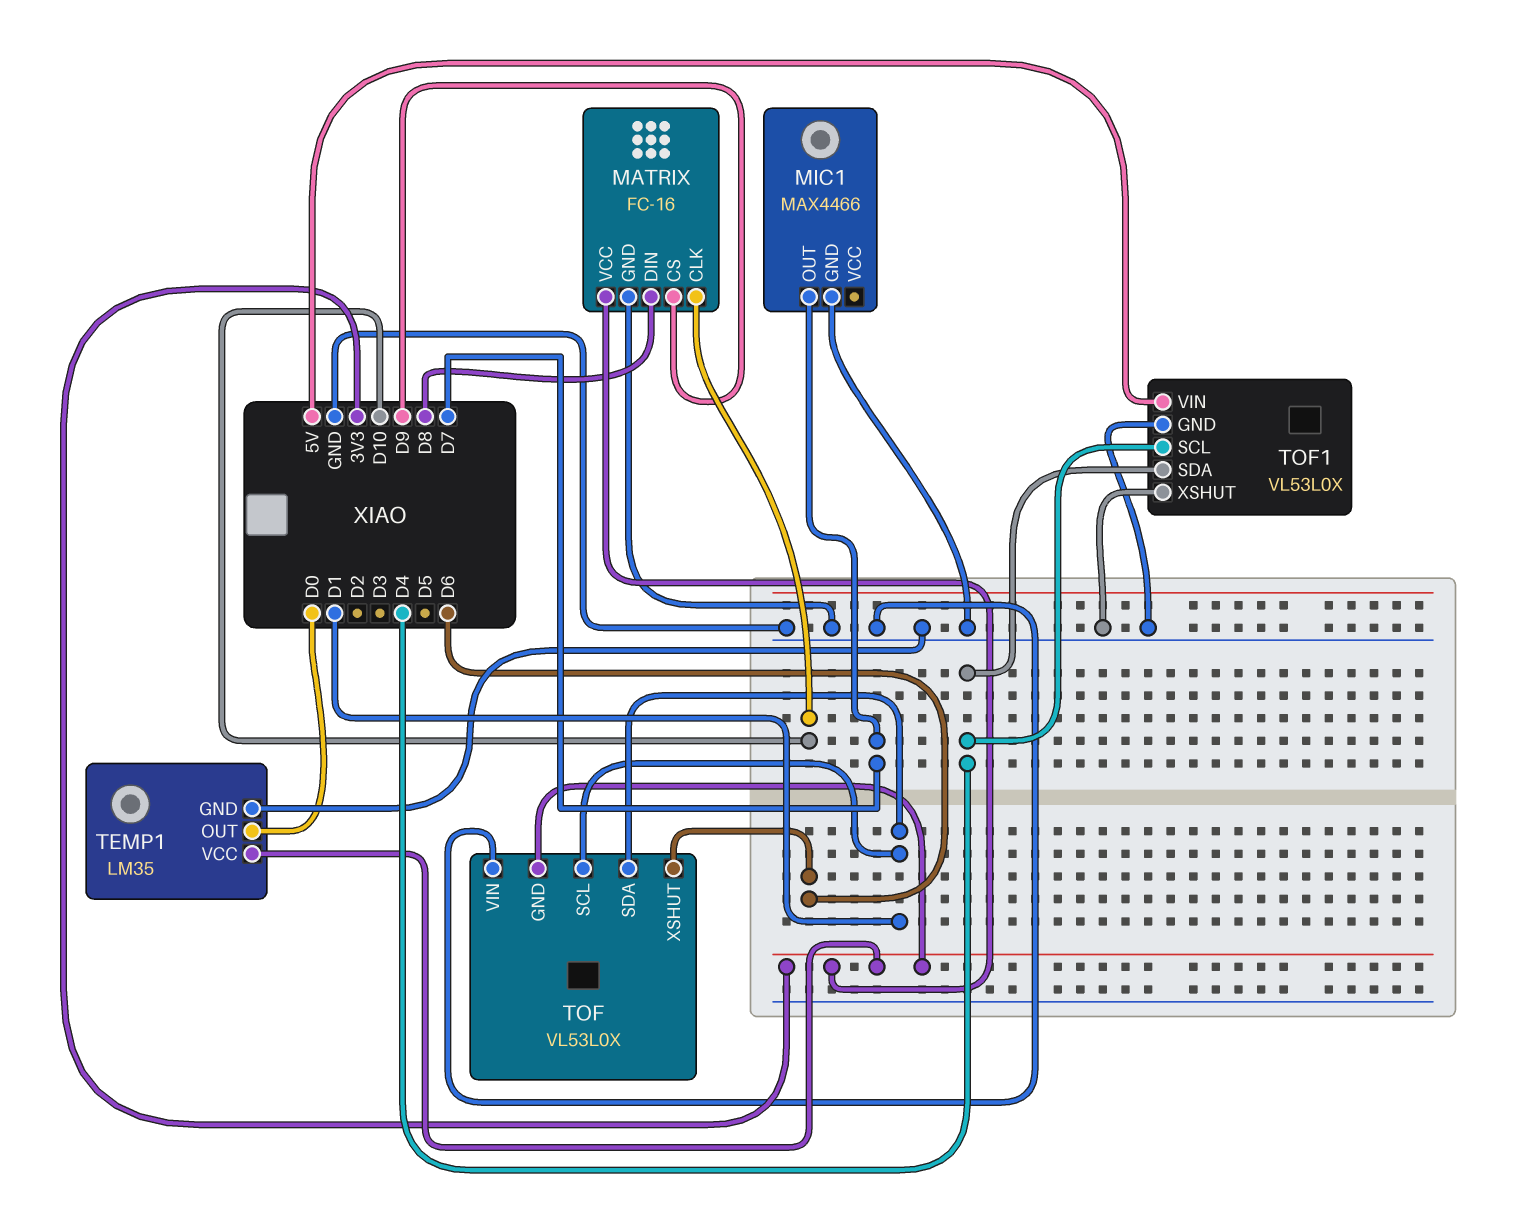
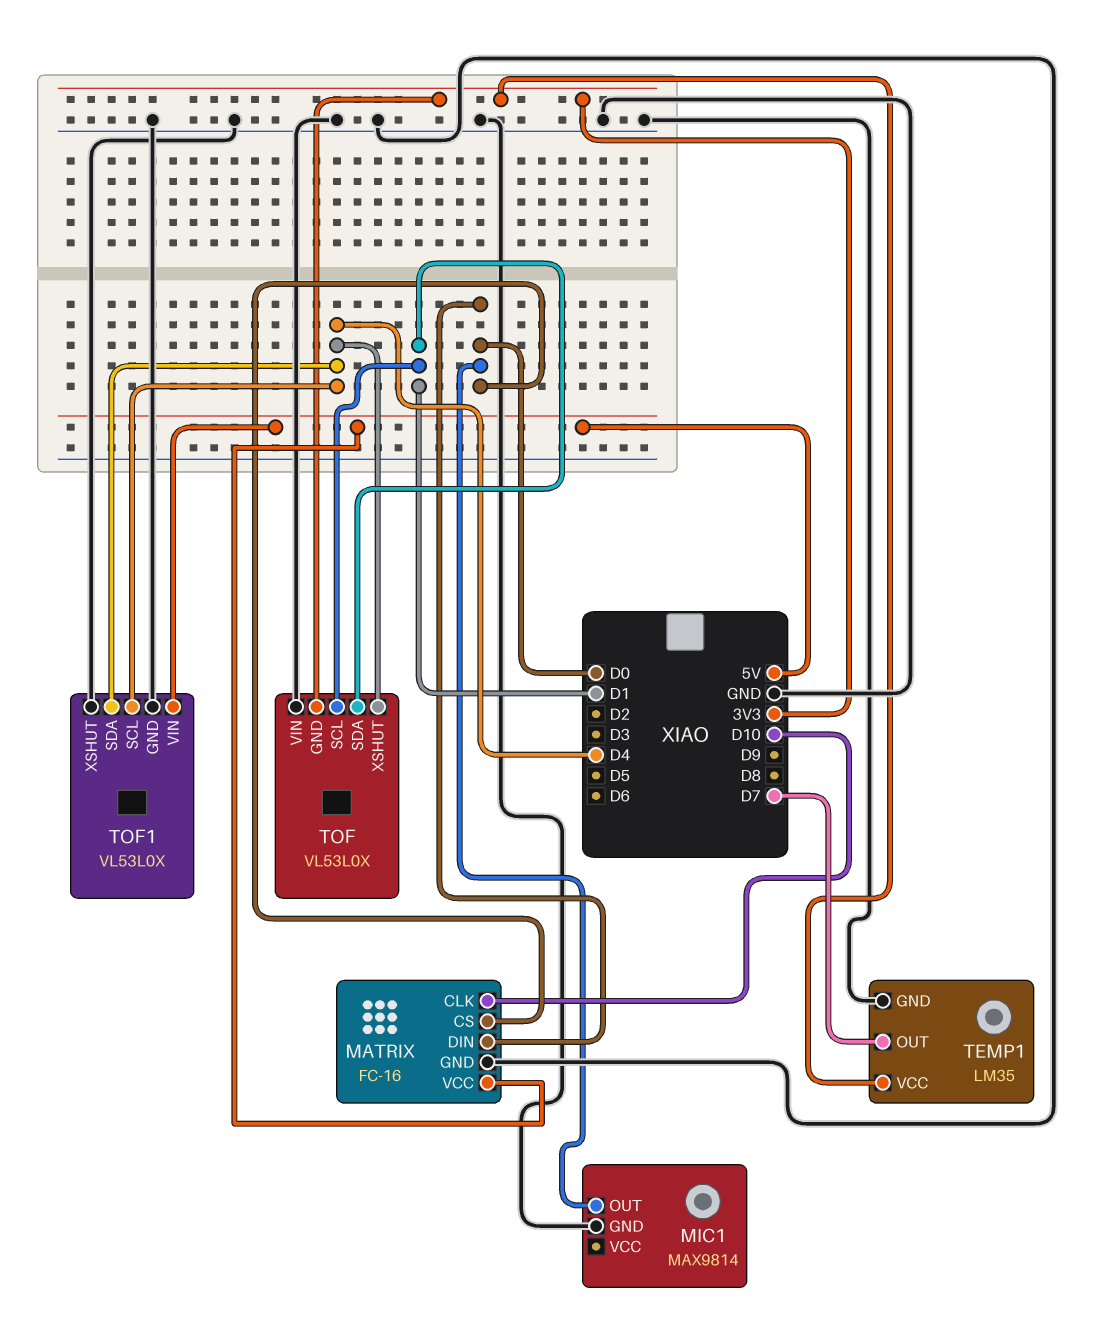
MATRIX pin CS: D9 -> D0
MATRIX pin DIN: D8 -> D0
MATRIX pin VCC: 3V3 -> 5V
MIC1: MAX4466 -> MAX9814
MIC1 pin OUT: D7 -> D0
TEMP1 pin OUT: D0 -> D7
TOF pin XSHUT: D6 -> D4

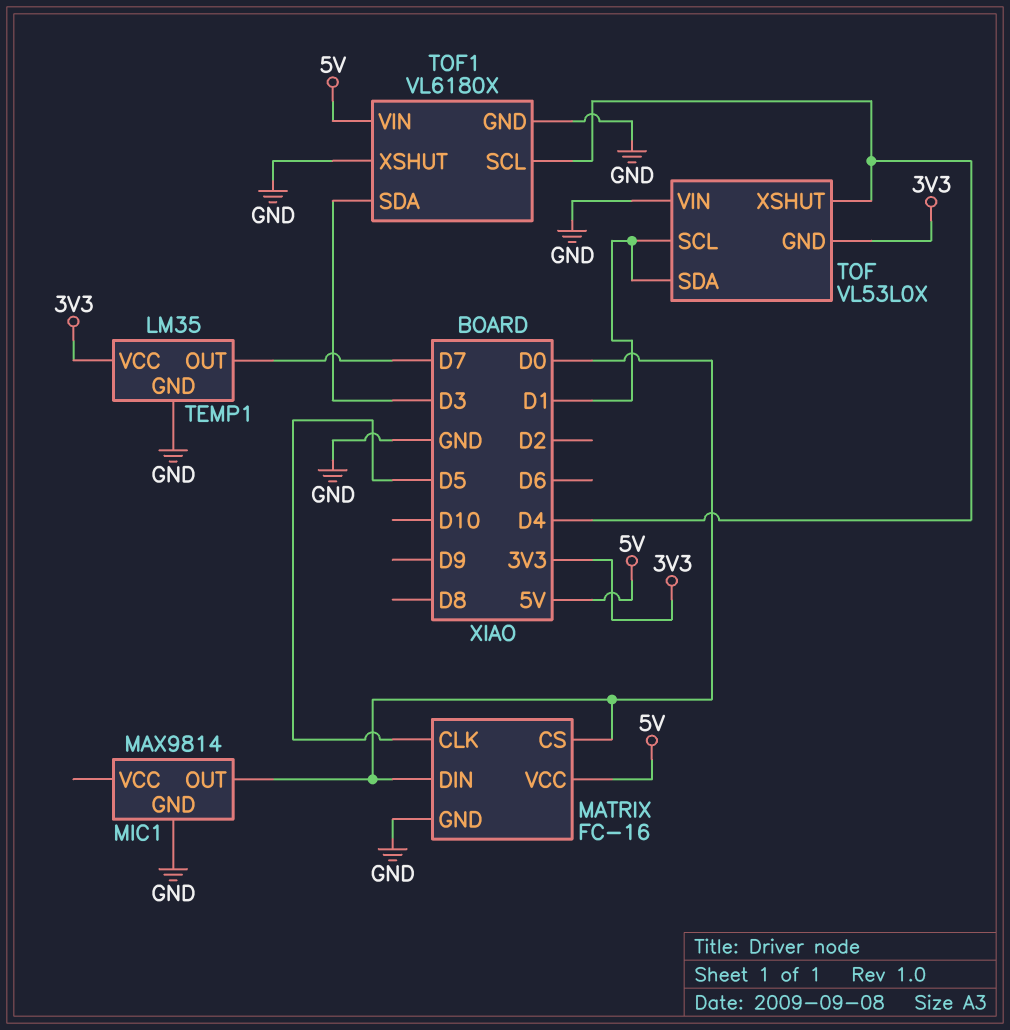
MATRIX pin CLK: D10 -> D5
TOF1: VL53L0X -> VL6180X
TOF1 pin SDA: D4 -> D3

